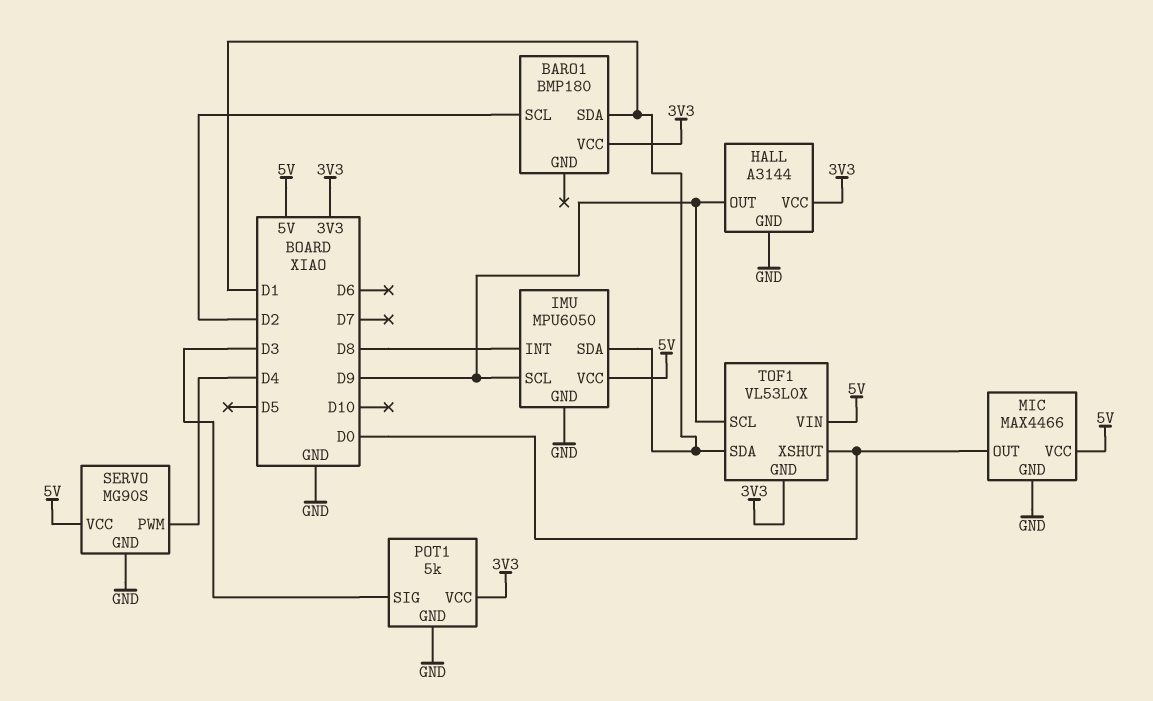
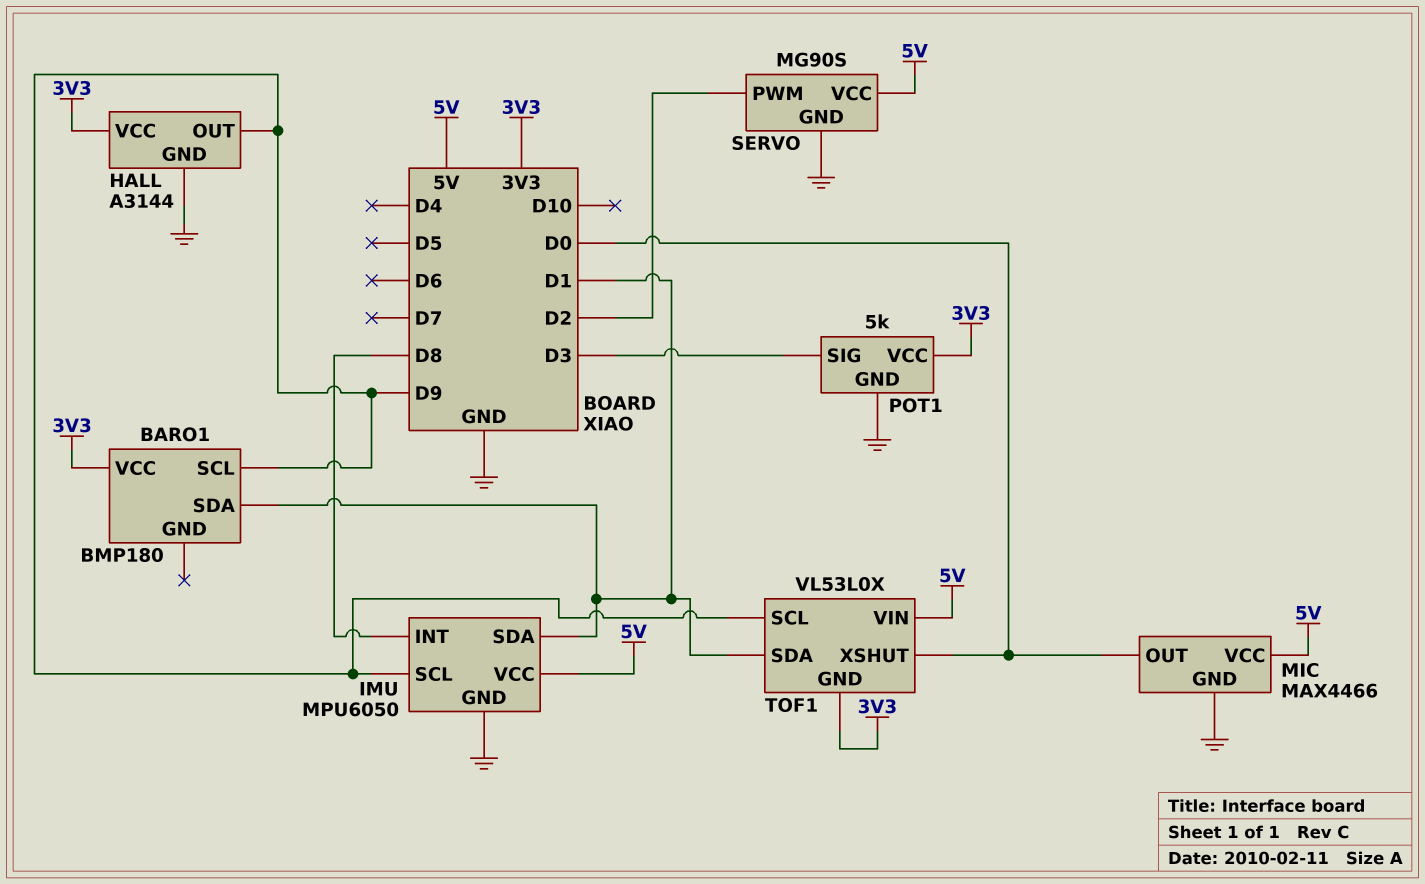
BARO1 pin SCL: D2 -> D9
SERVO pin PWM: D4 -> D2

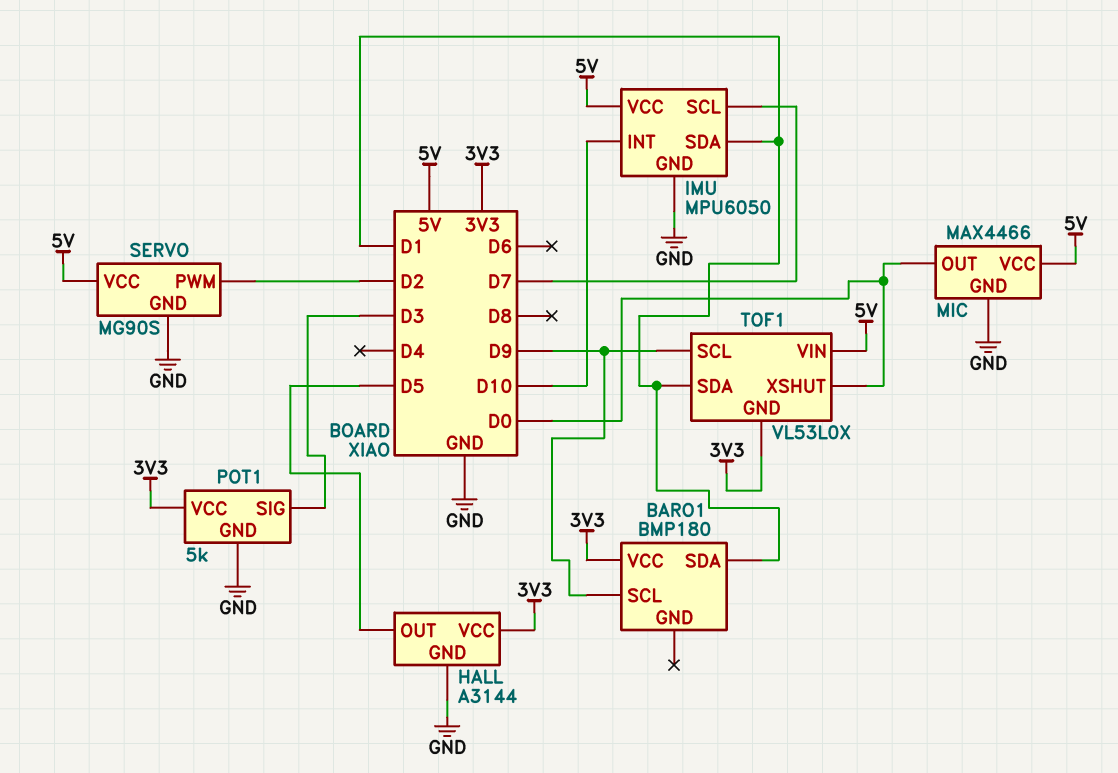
HALL pin OUT: D9 -> D5
IMU pin INT: D8 -> D10
IMU pin SCL: D9 -> D7

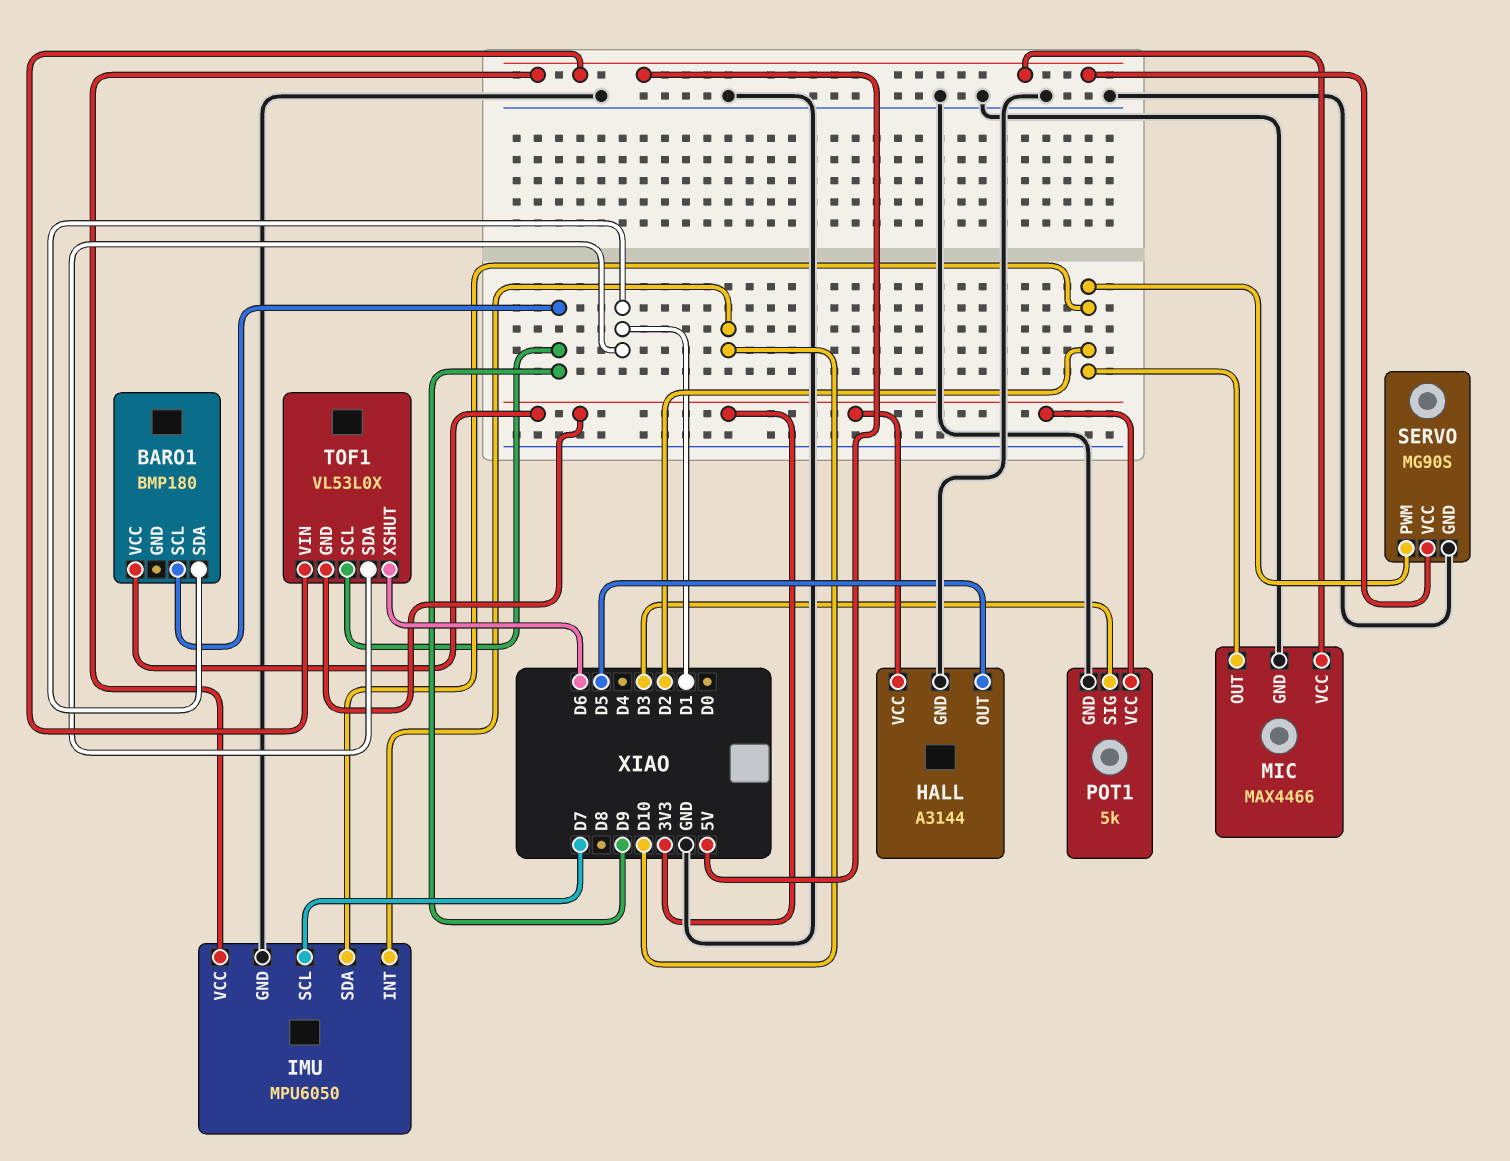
IMU pin SDA: D1 -> D2
MIC pin OUT: D0 -> D2
TOF1 pin XSHUT: D0 -> D6

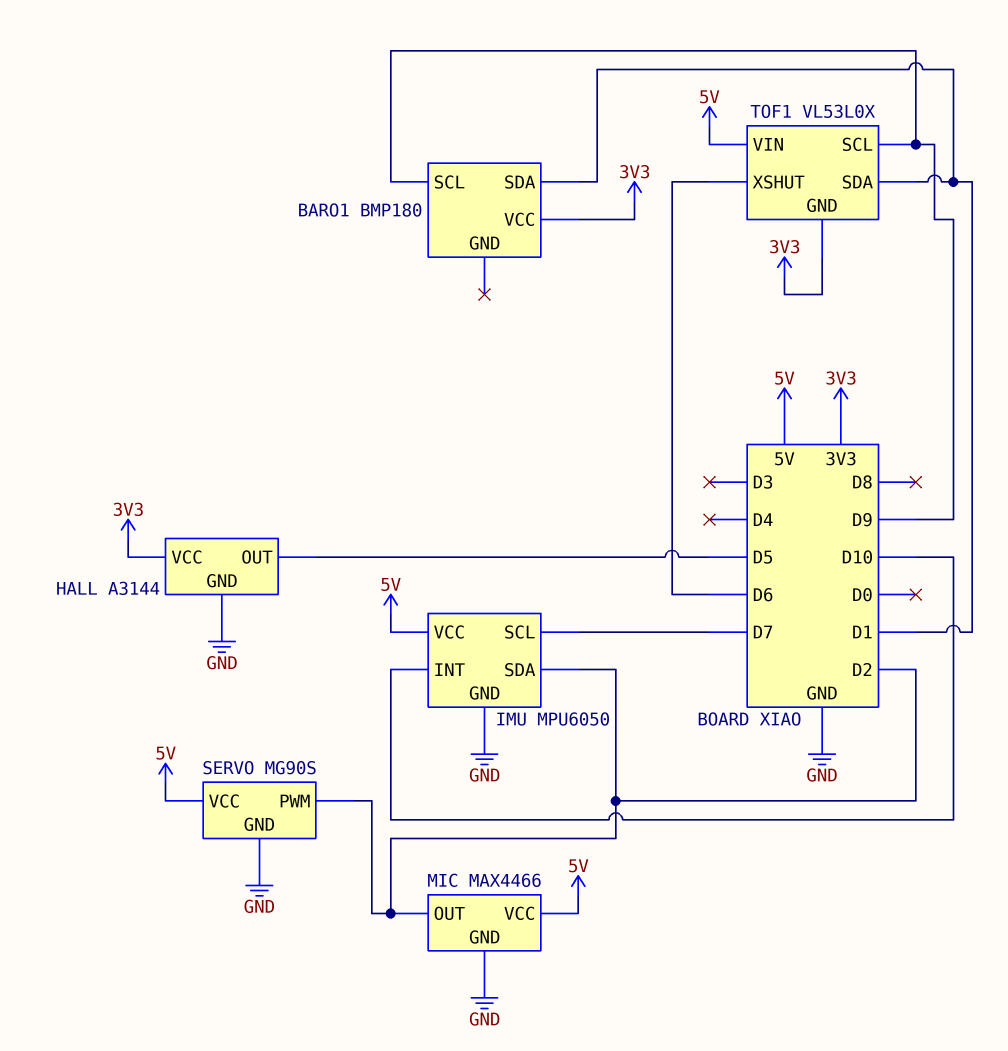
POT1: 5k -> none
POT1 pin GND: GND -> none
POT1 pin SIG: D3 -> none
POT1 pin VCC: 3V3 -> none

